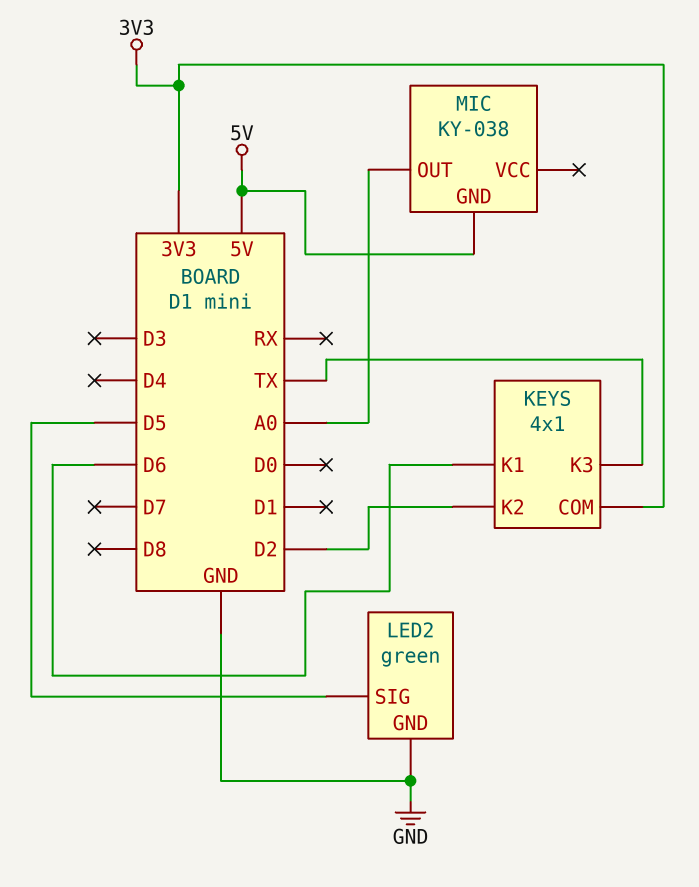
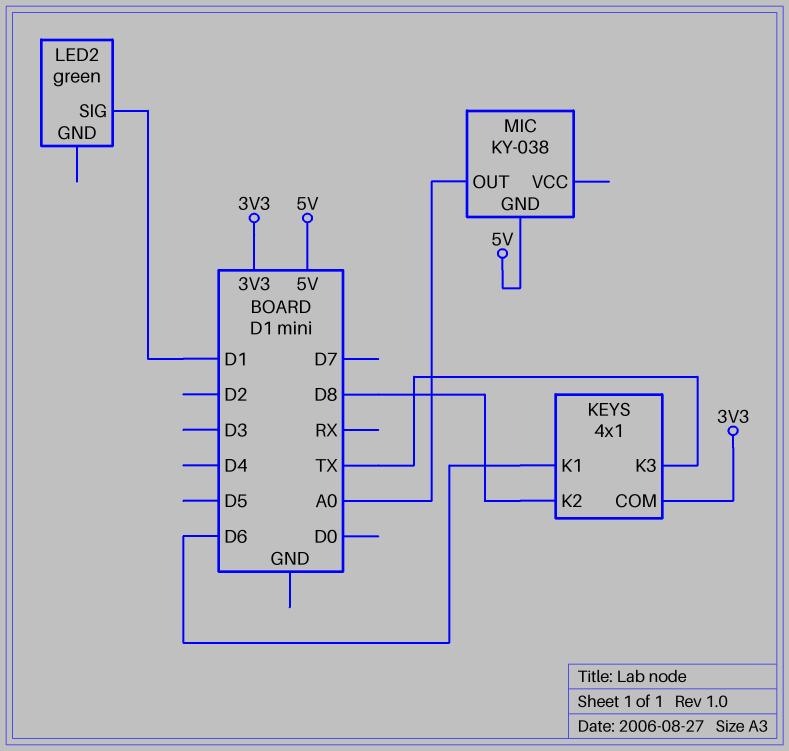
KEYS pin K2: D2 -> D8
LED2 pin GND: GND -> none
LED2 pin SIG: D5 -> D1

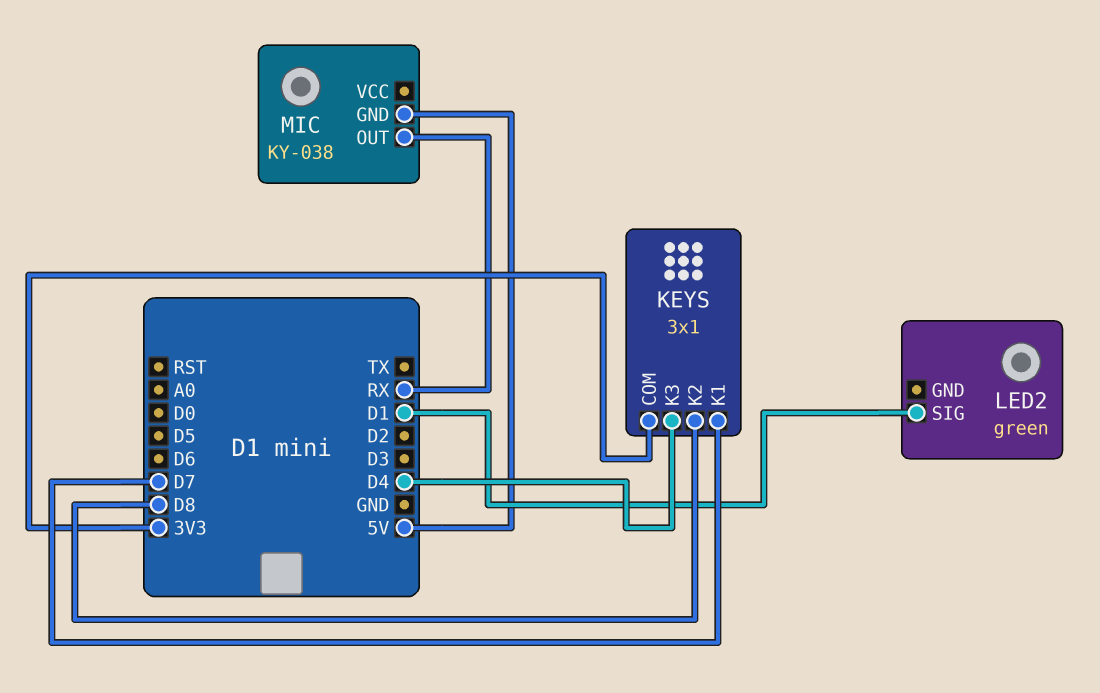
KEYS: 4x1 -> 3x1
KEYS pin K1: D6 -> D7
KEYS pin K3: TX -> D4
MIC pin OUT: A0 -> RX

